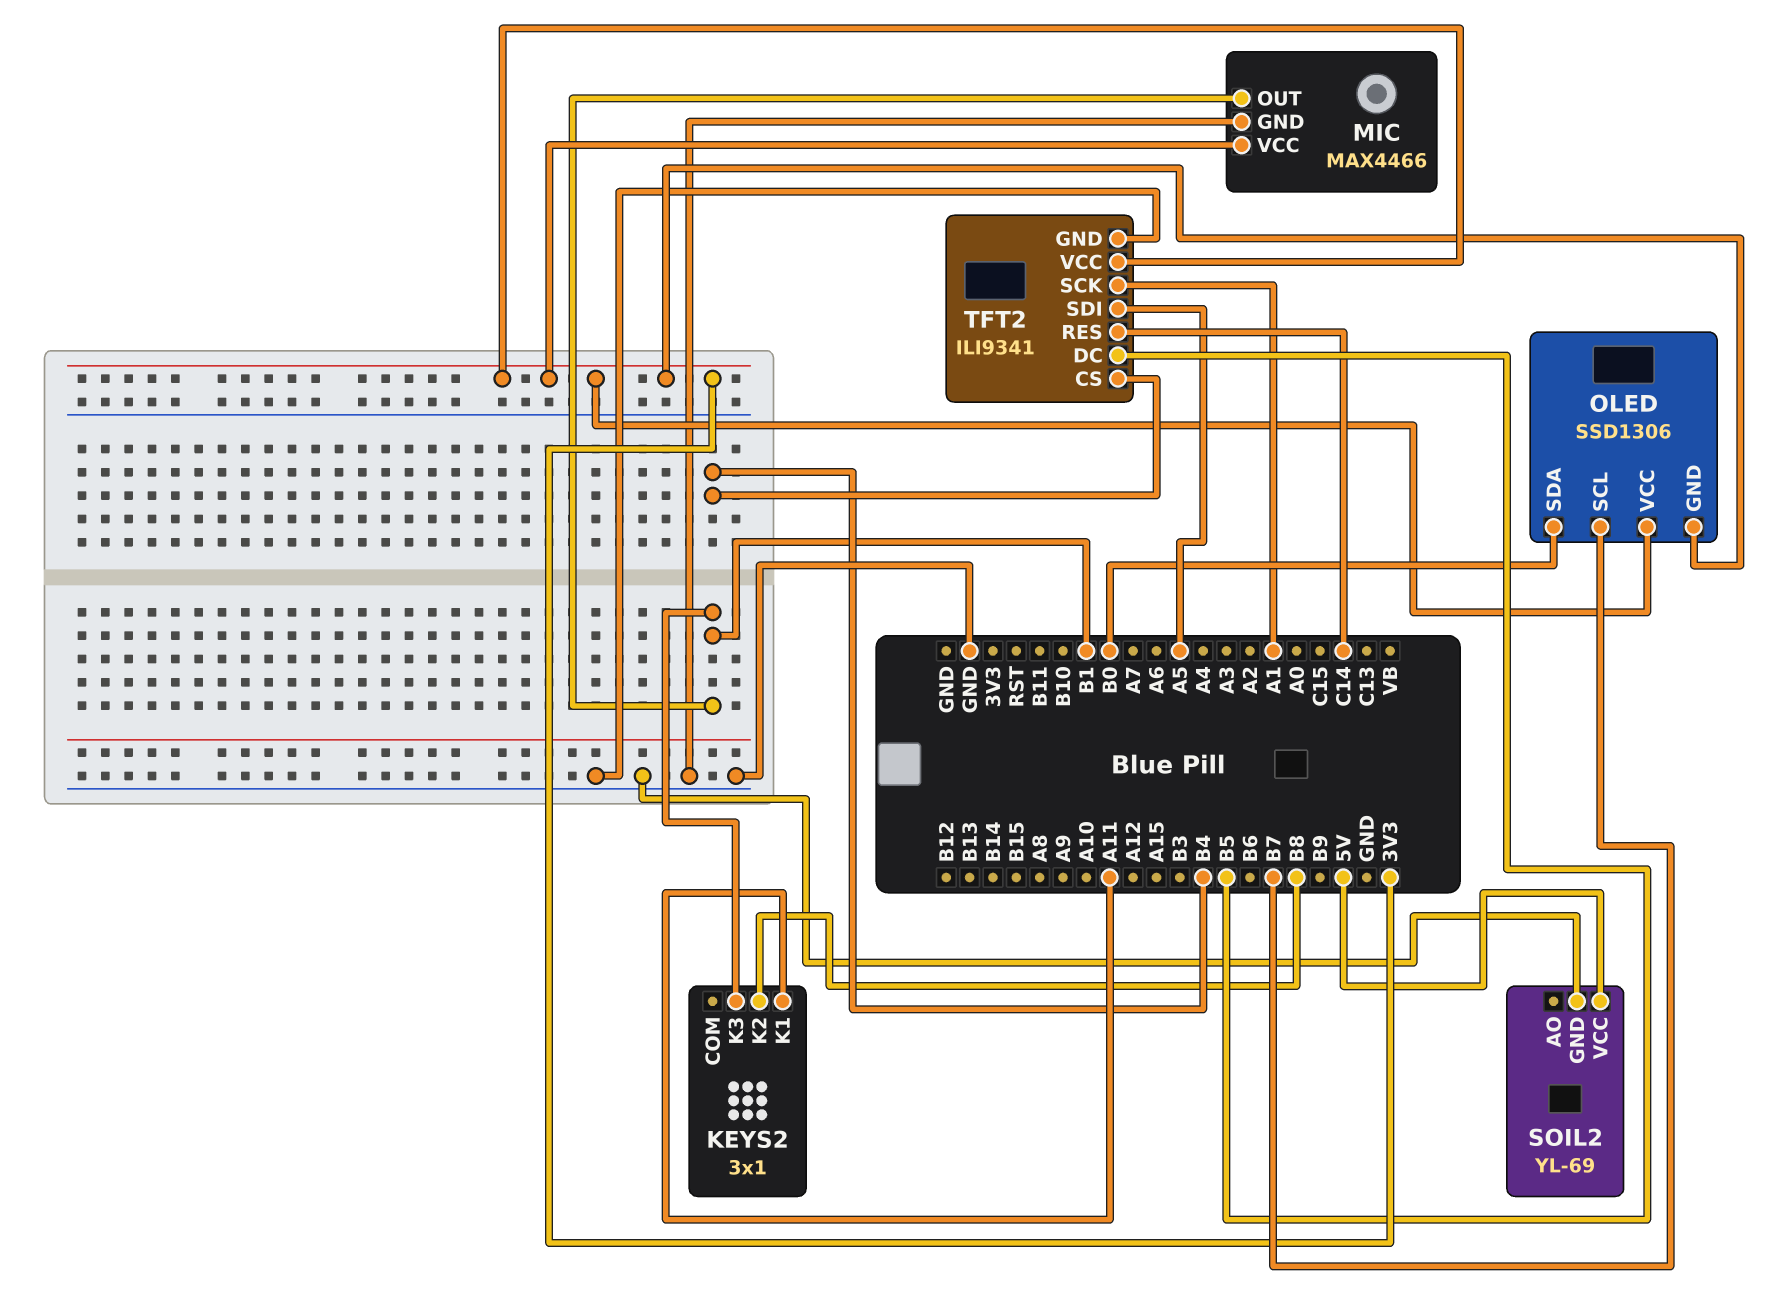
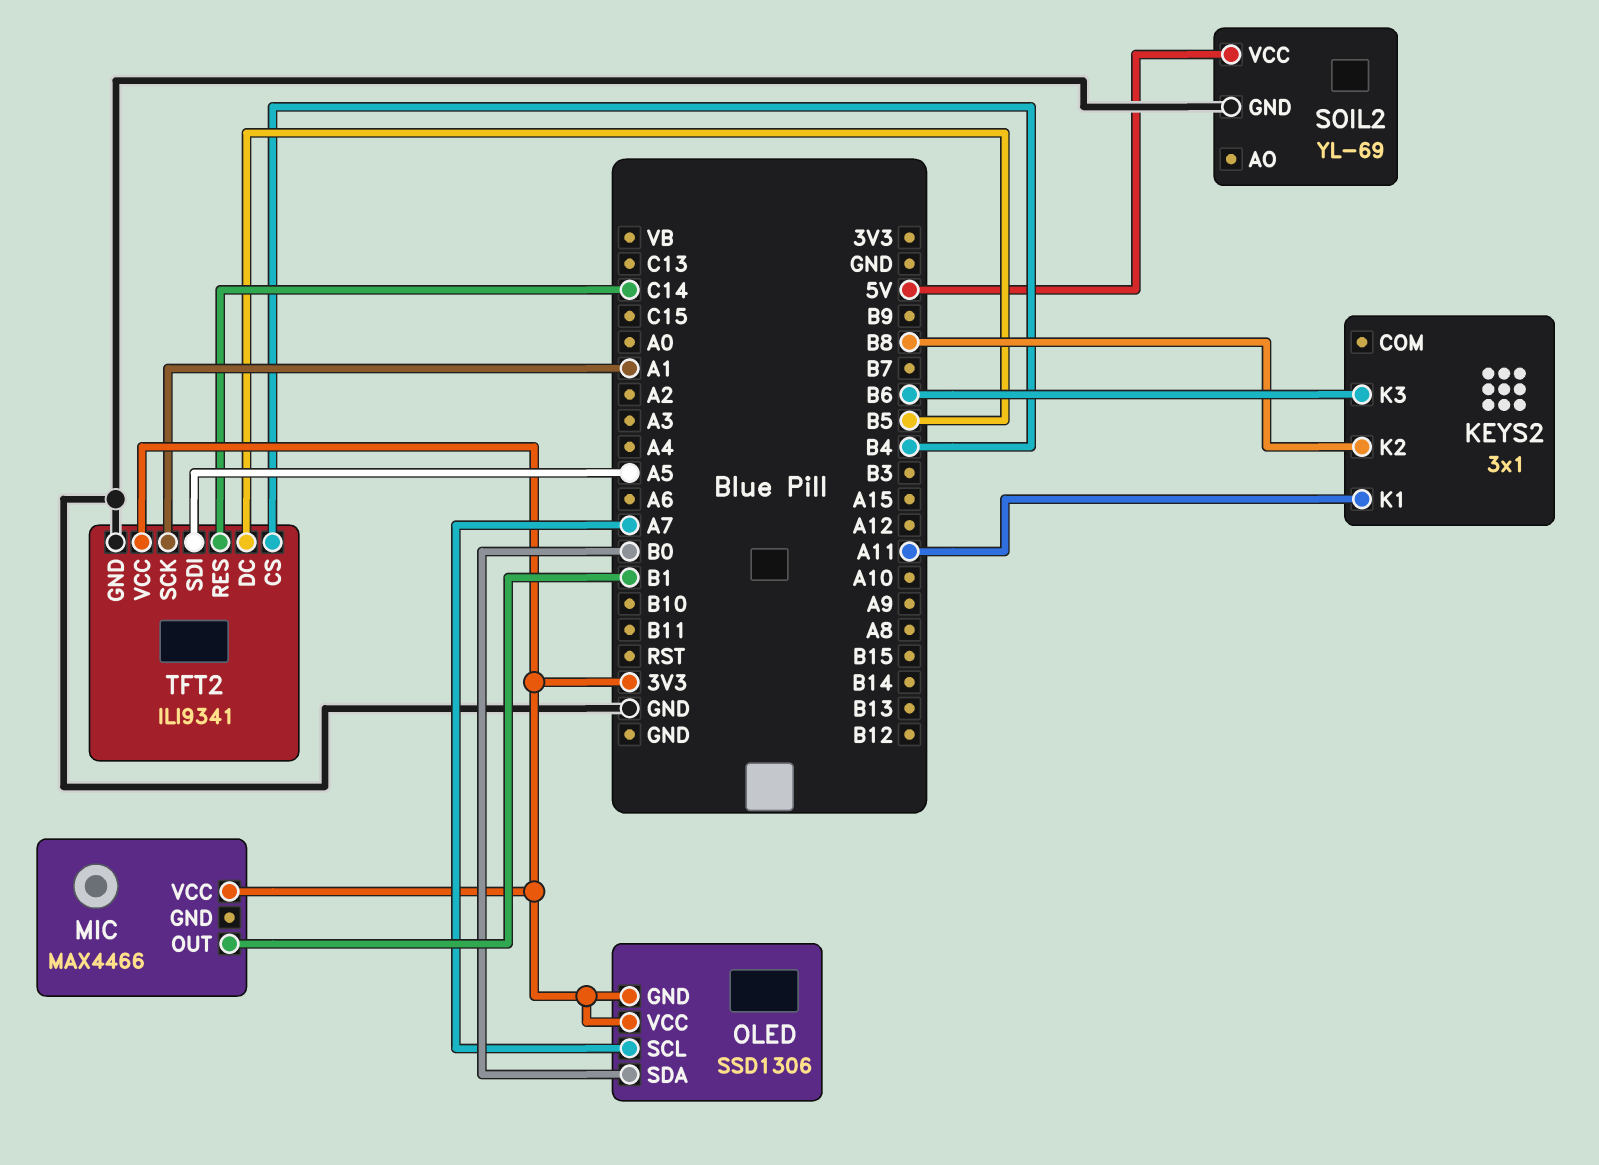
KEYS2 pin K3: B1 -> B6
MIC pin GND: GND -> none
OLED pin SCL: B7 -> A7

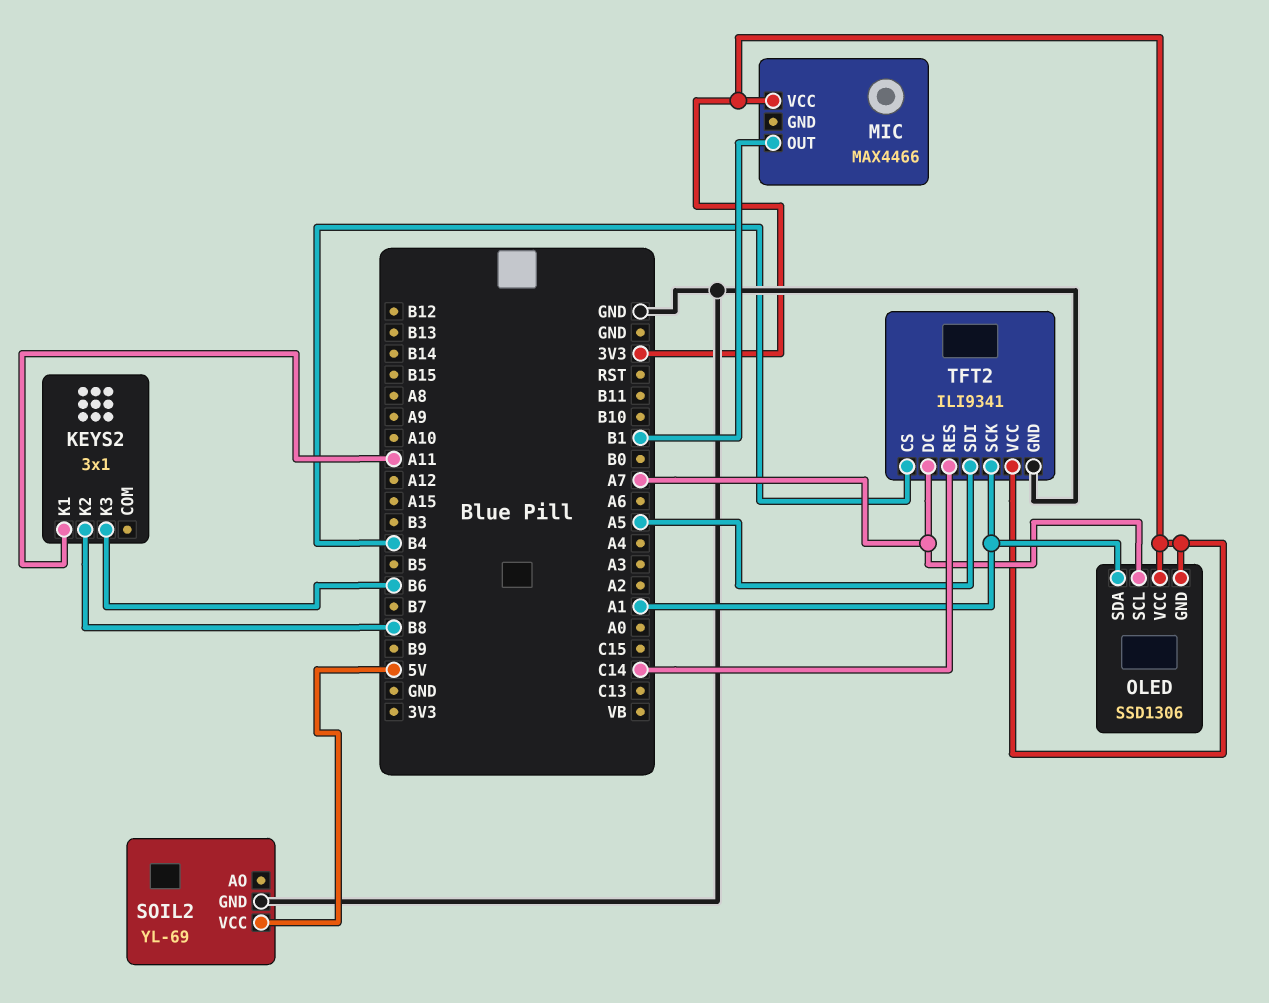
OLED pin SDA: B0 -> A1
TFT2 pin DC: B5 -> A7

